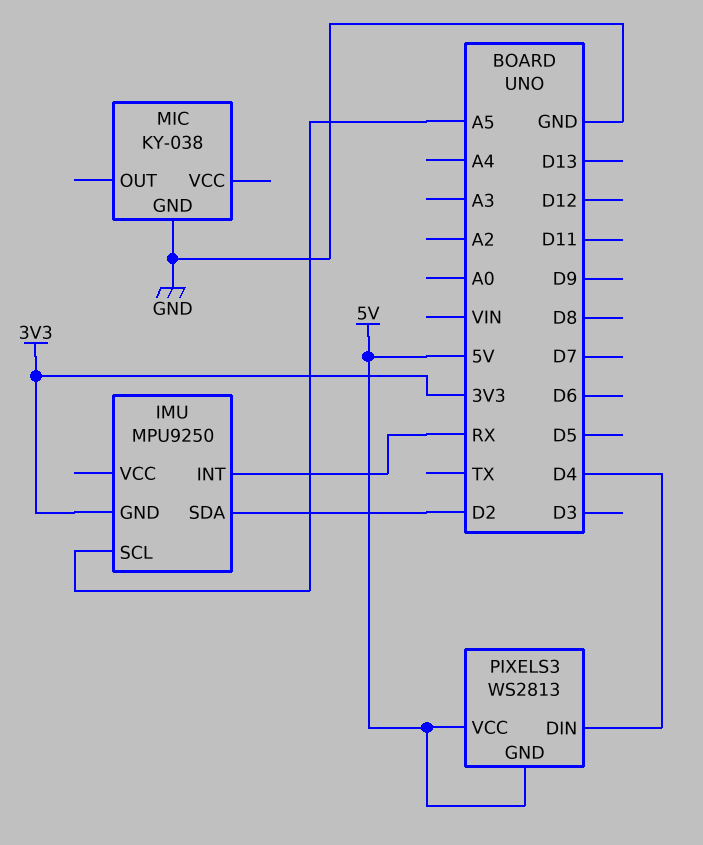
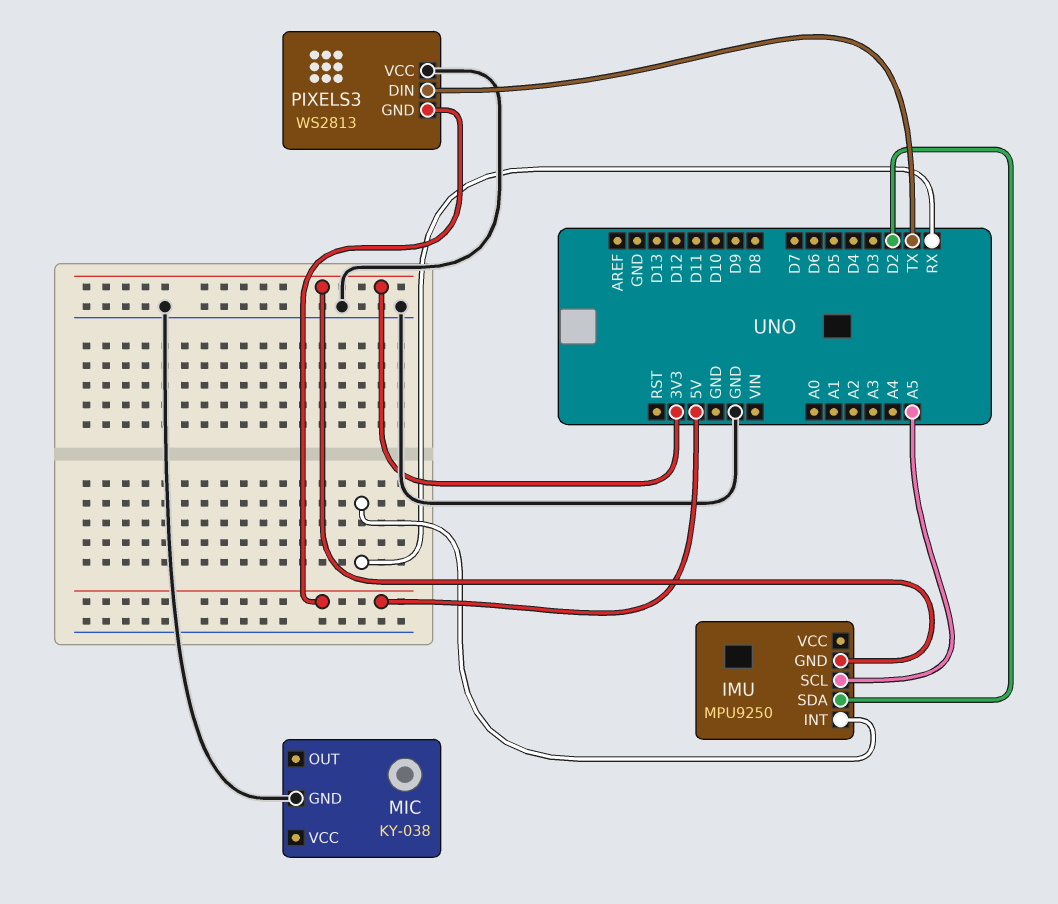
PIXELS3 pin DIN: D4 -> TX
PIXELS3 pin VCC: 5V -> GND

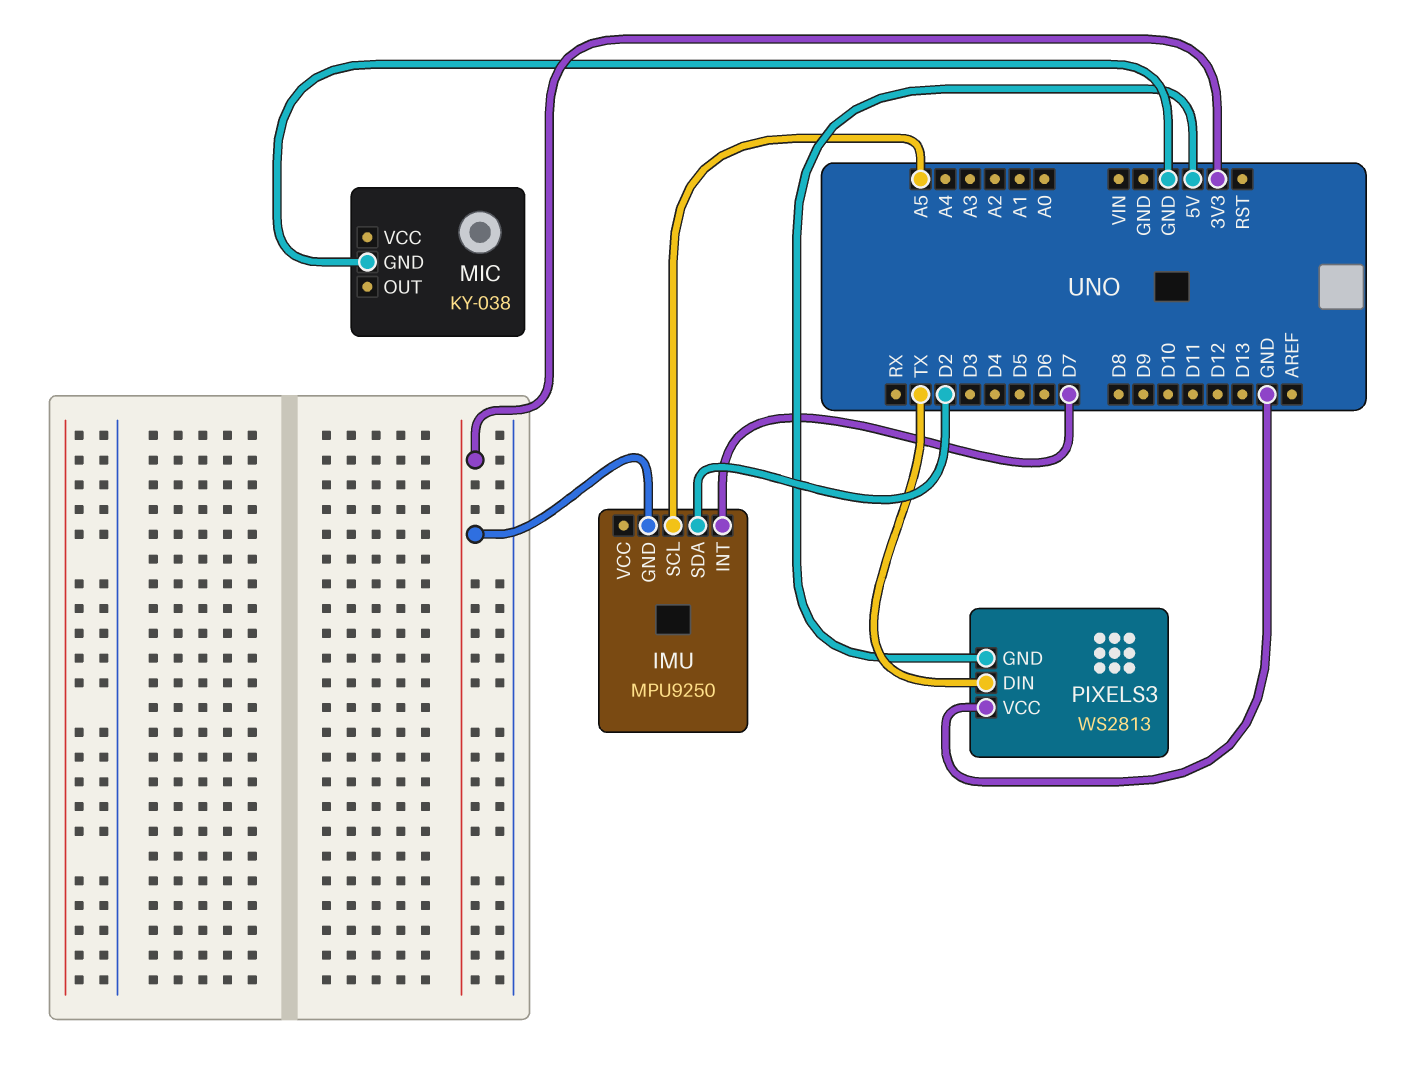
IMU pin INT: RX -> D7

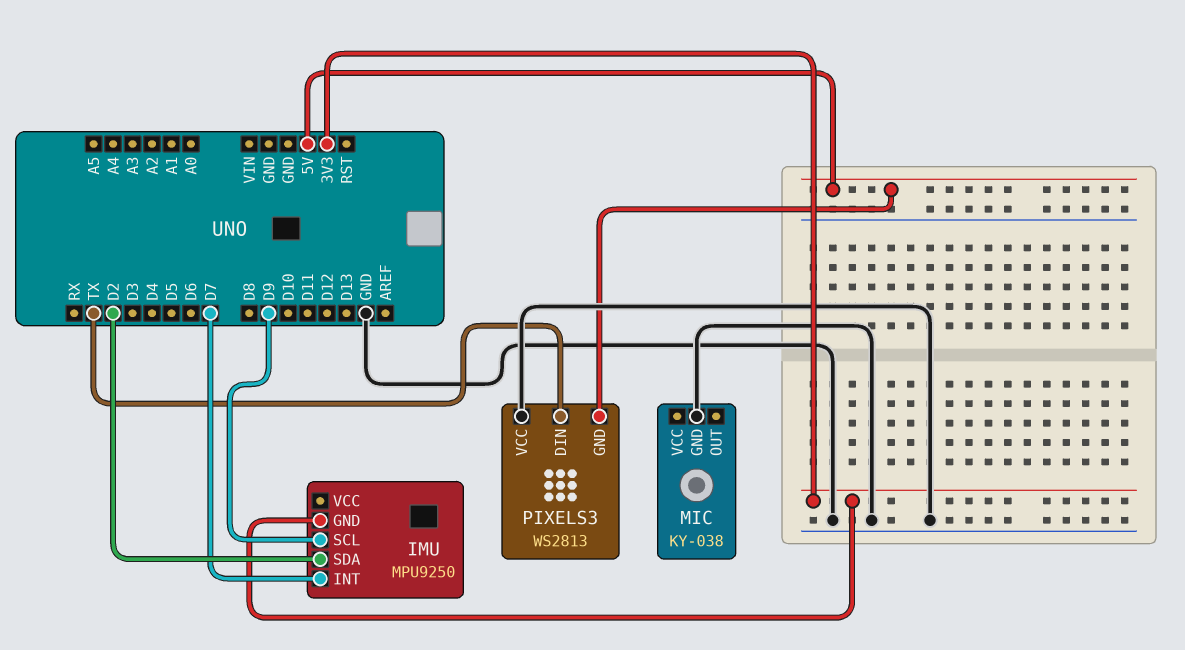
IMU pin SCL: A5 -> D9

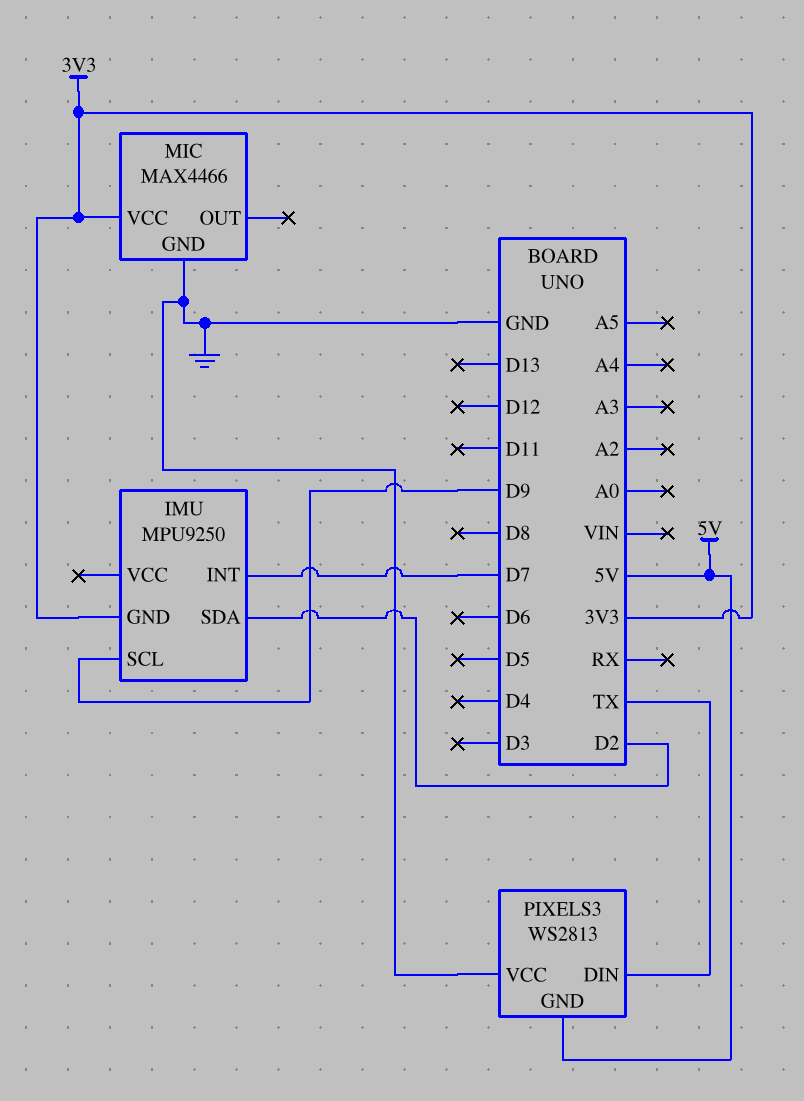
MIC: KY-038 -> MAX4466
MIC pin VCC: none -> 3V3

